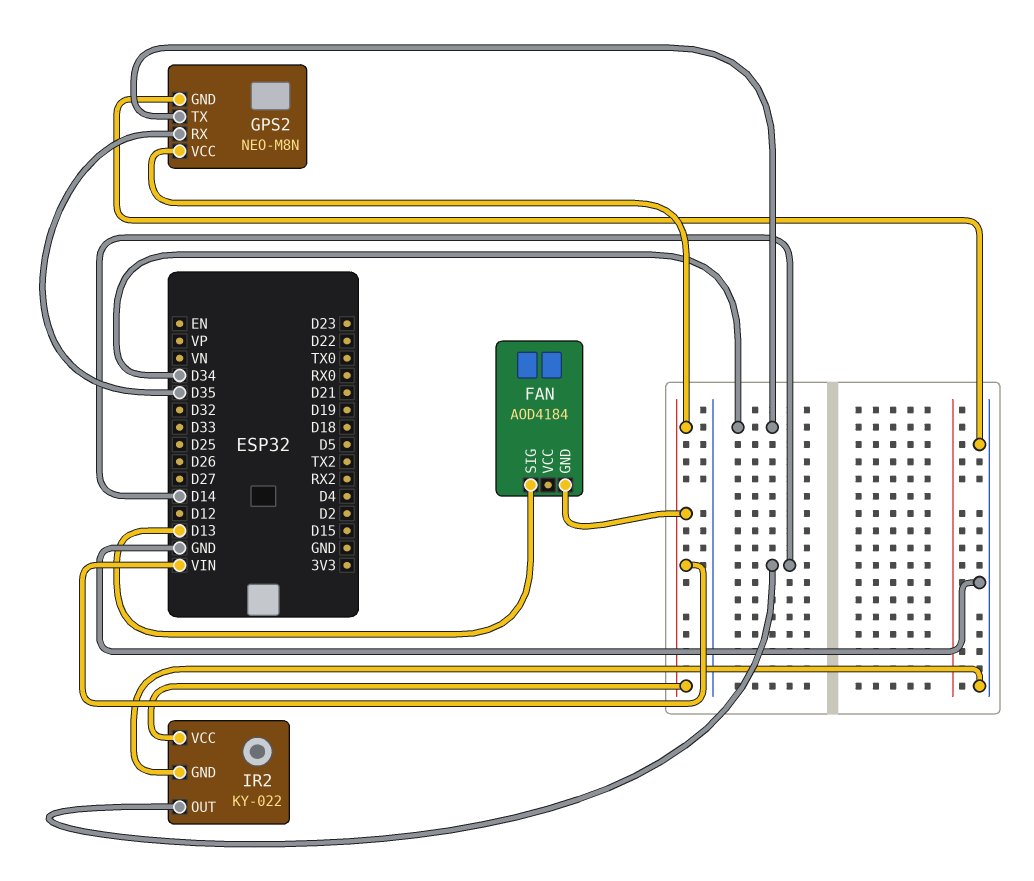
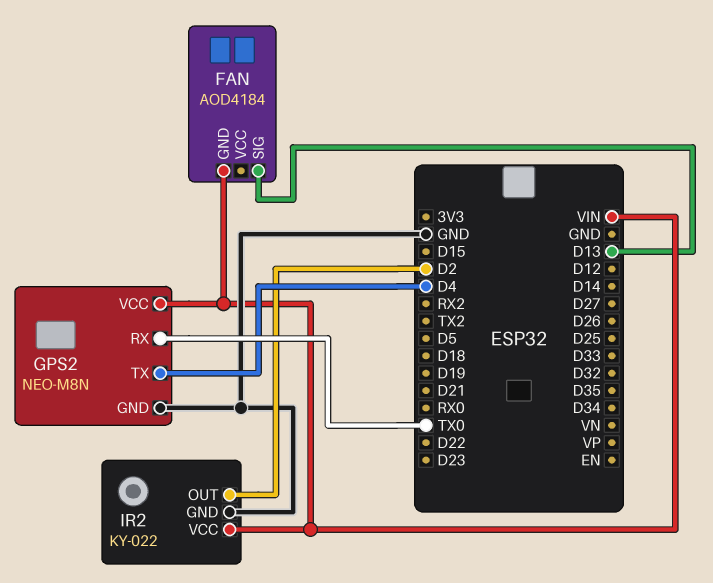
GPS2 pin RX: D35 -> TX0
GPS2 pin TX: D34 -> D4
IR2 pin OUT: D14 -> D2

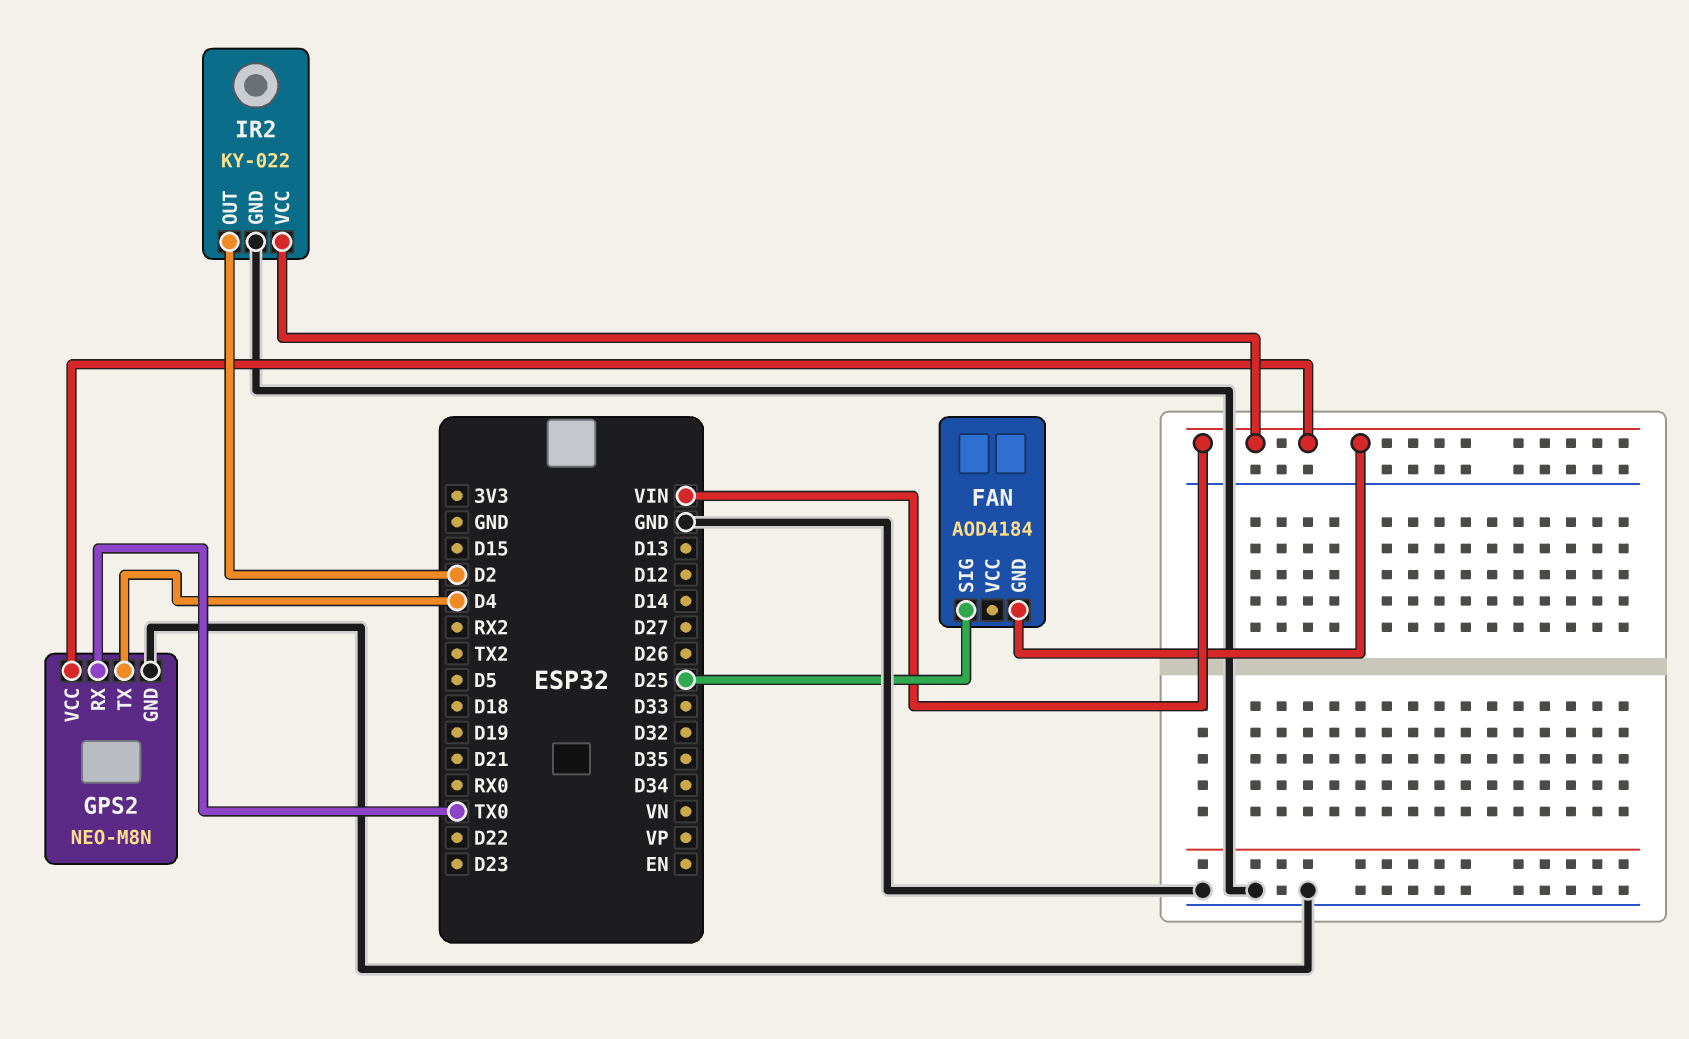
FAN pin SIG: D13 -> D25

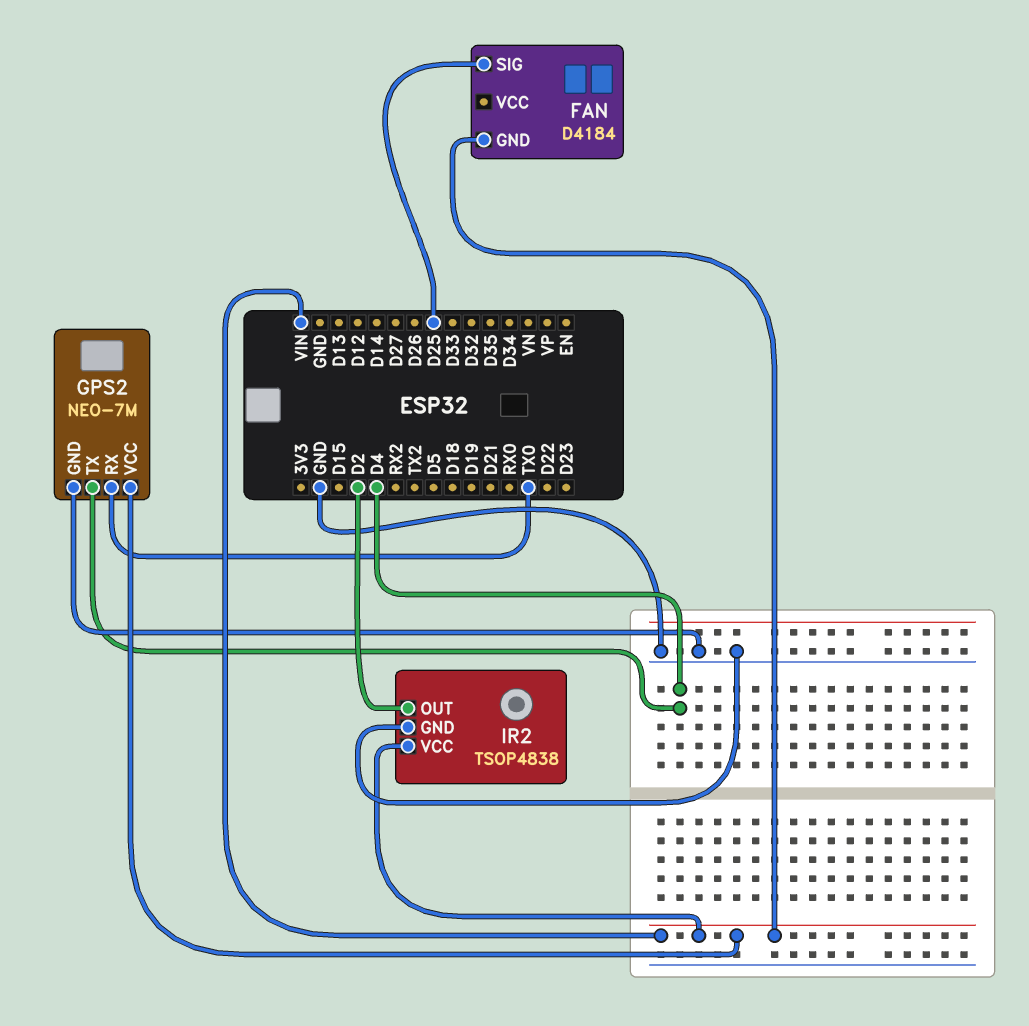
FAN: AOD4184 -> D4184
GPS2: NEO-M8N -> NEO-7M
IR2: KY-022 -> TSOP4838

